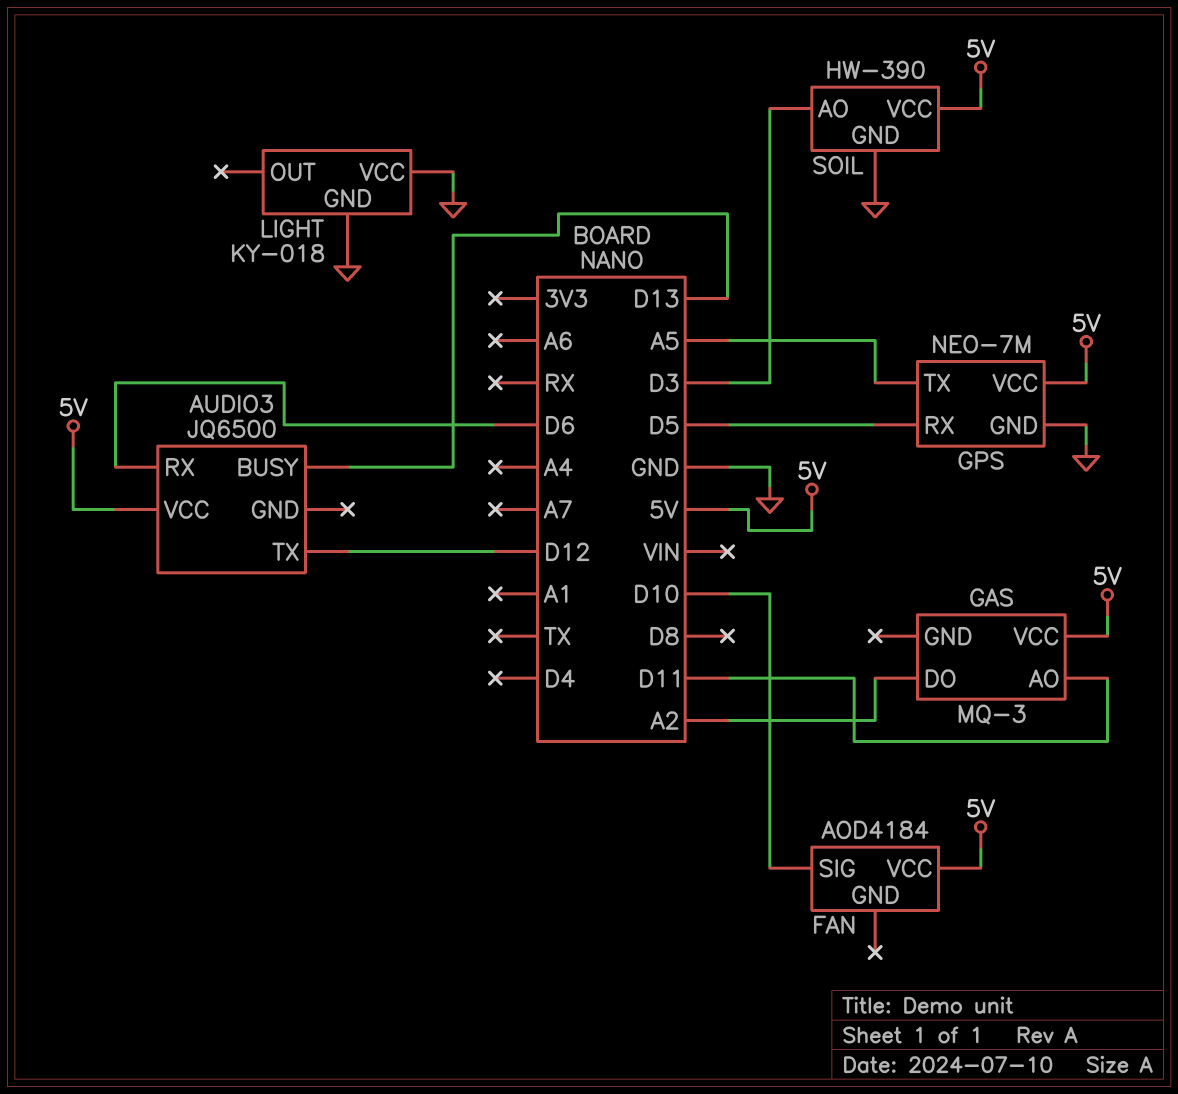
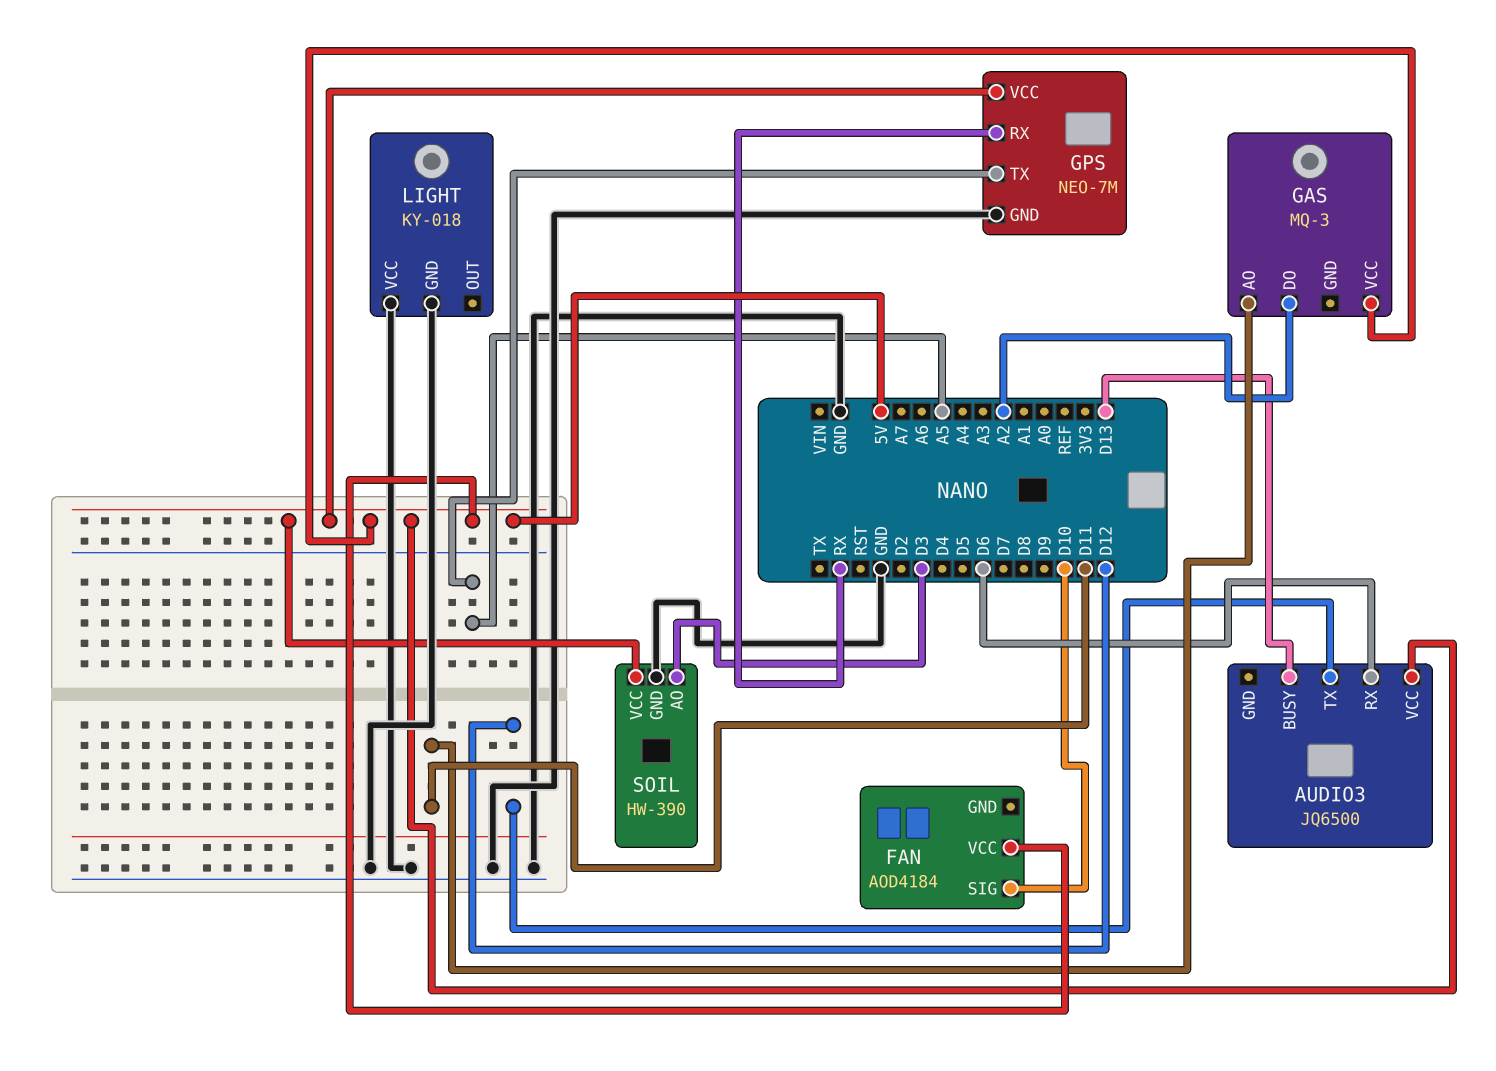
GPS pin RX: D5 -> RX

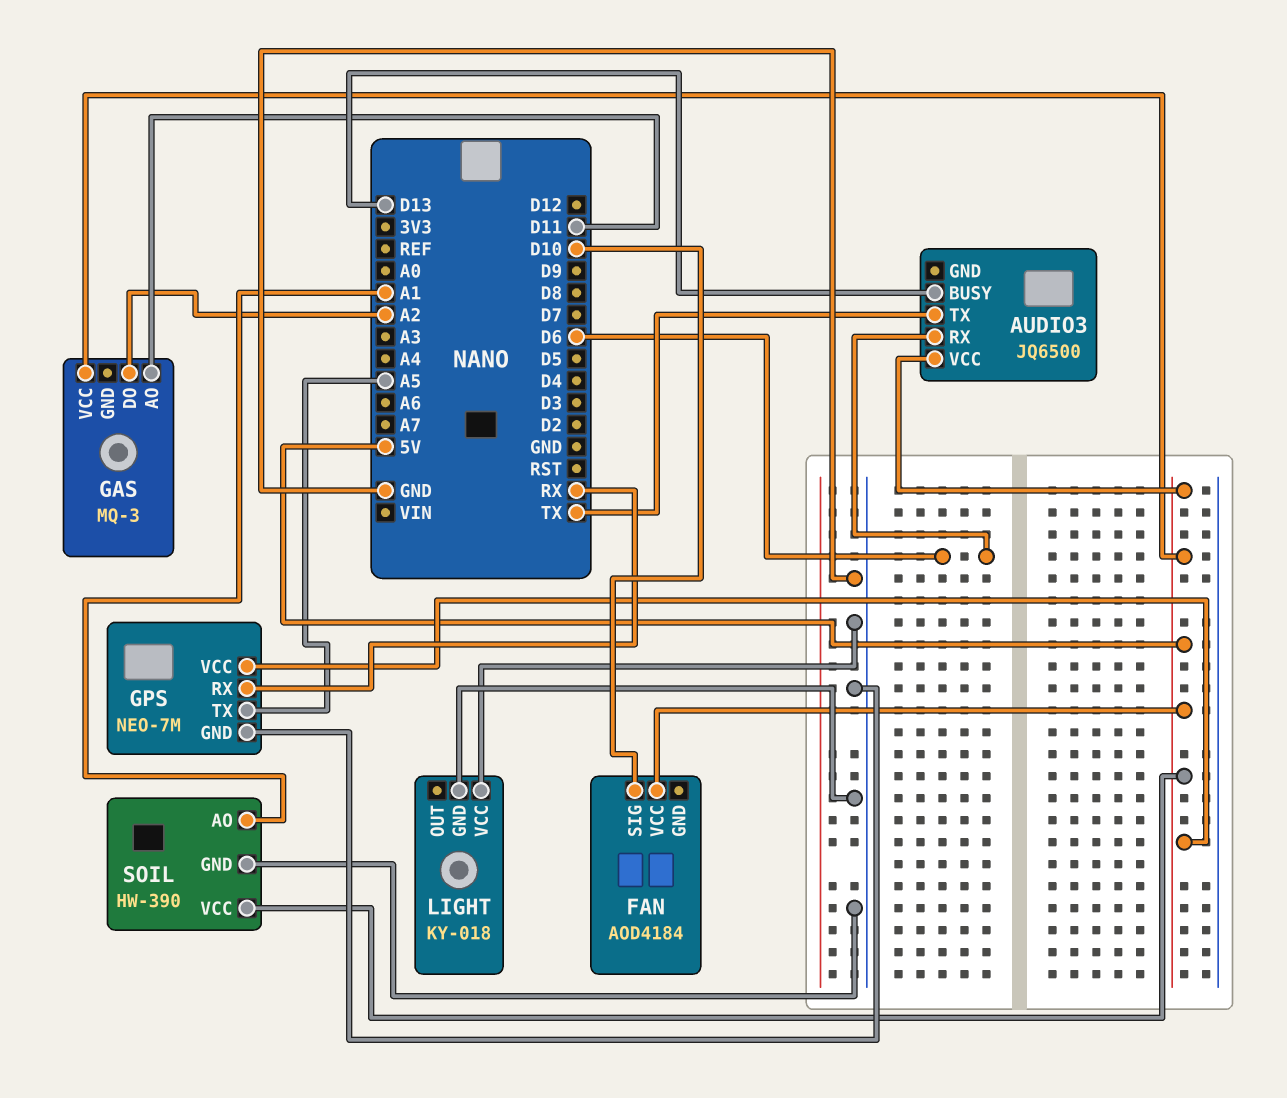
AUDIO3 pin TX: D12 -> TX
SOIL pin AO: D3 -> A1

